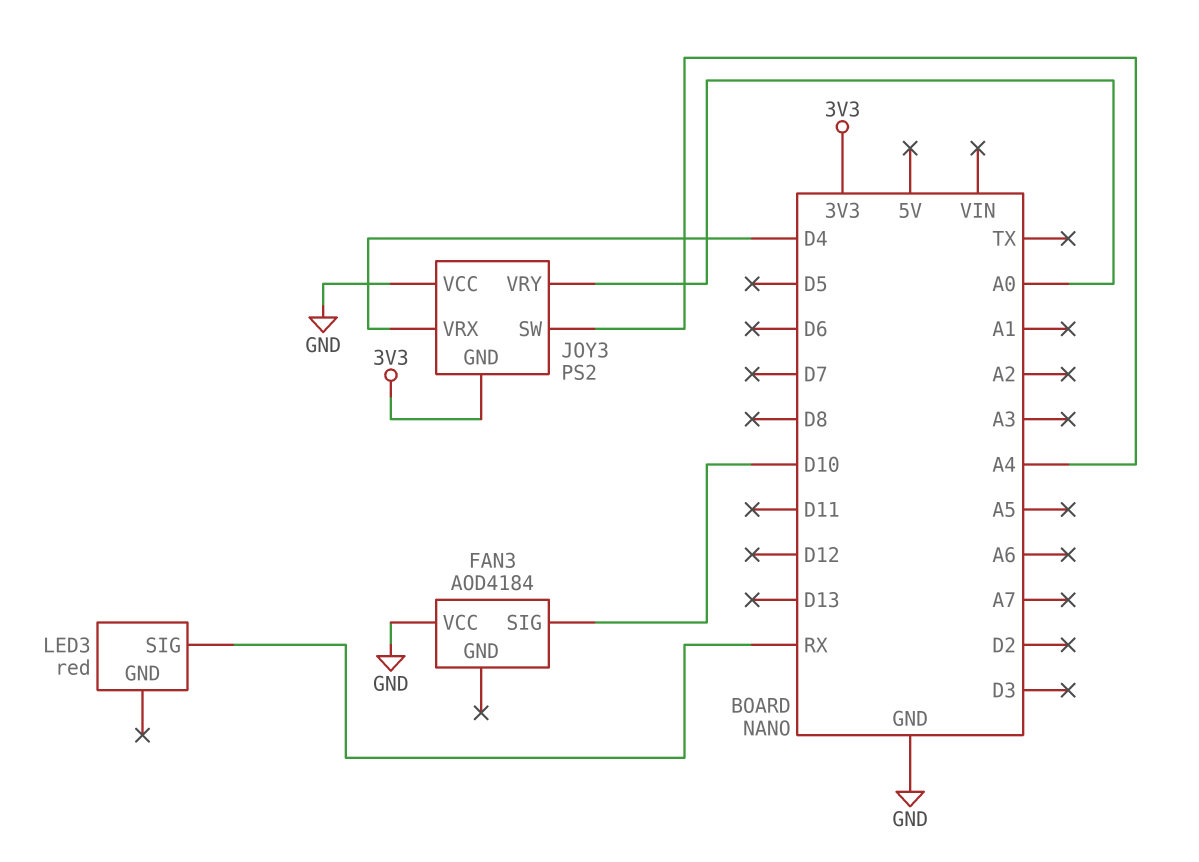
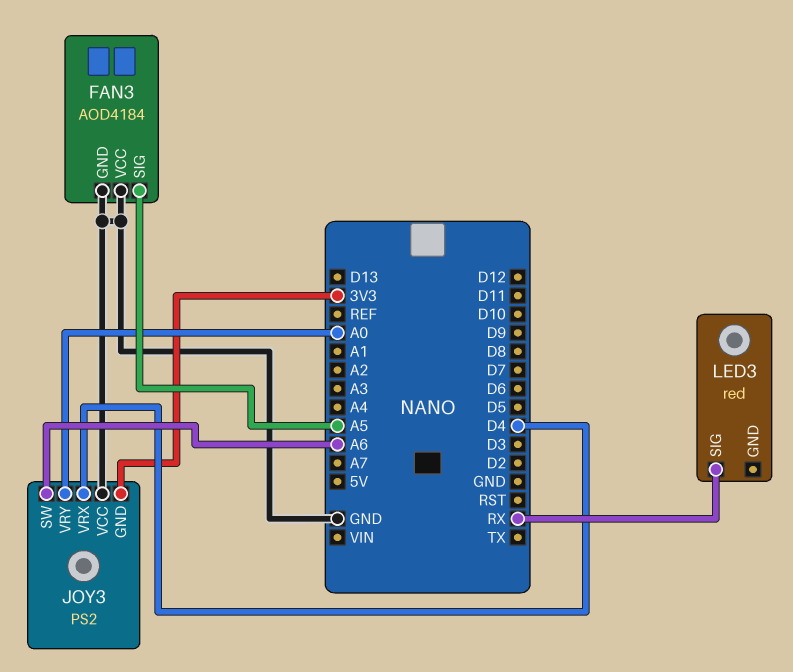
FAN3 pin GND: none -> GND
FAN3 pin SIG: D10 -> A5
JOY3 pin SW: A4 -> A6

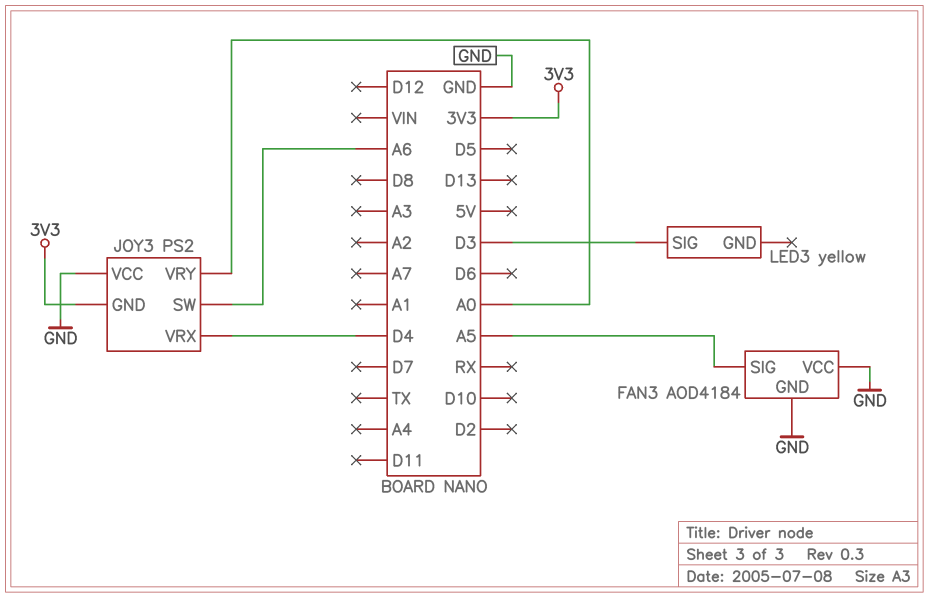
LED3: red -> yellow
LED3 pin SIG: RX -> D3

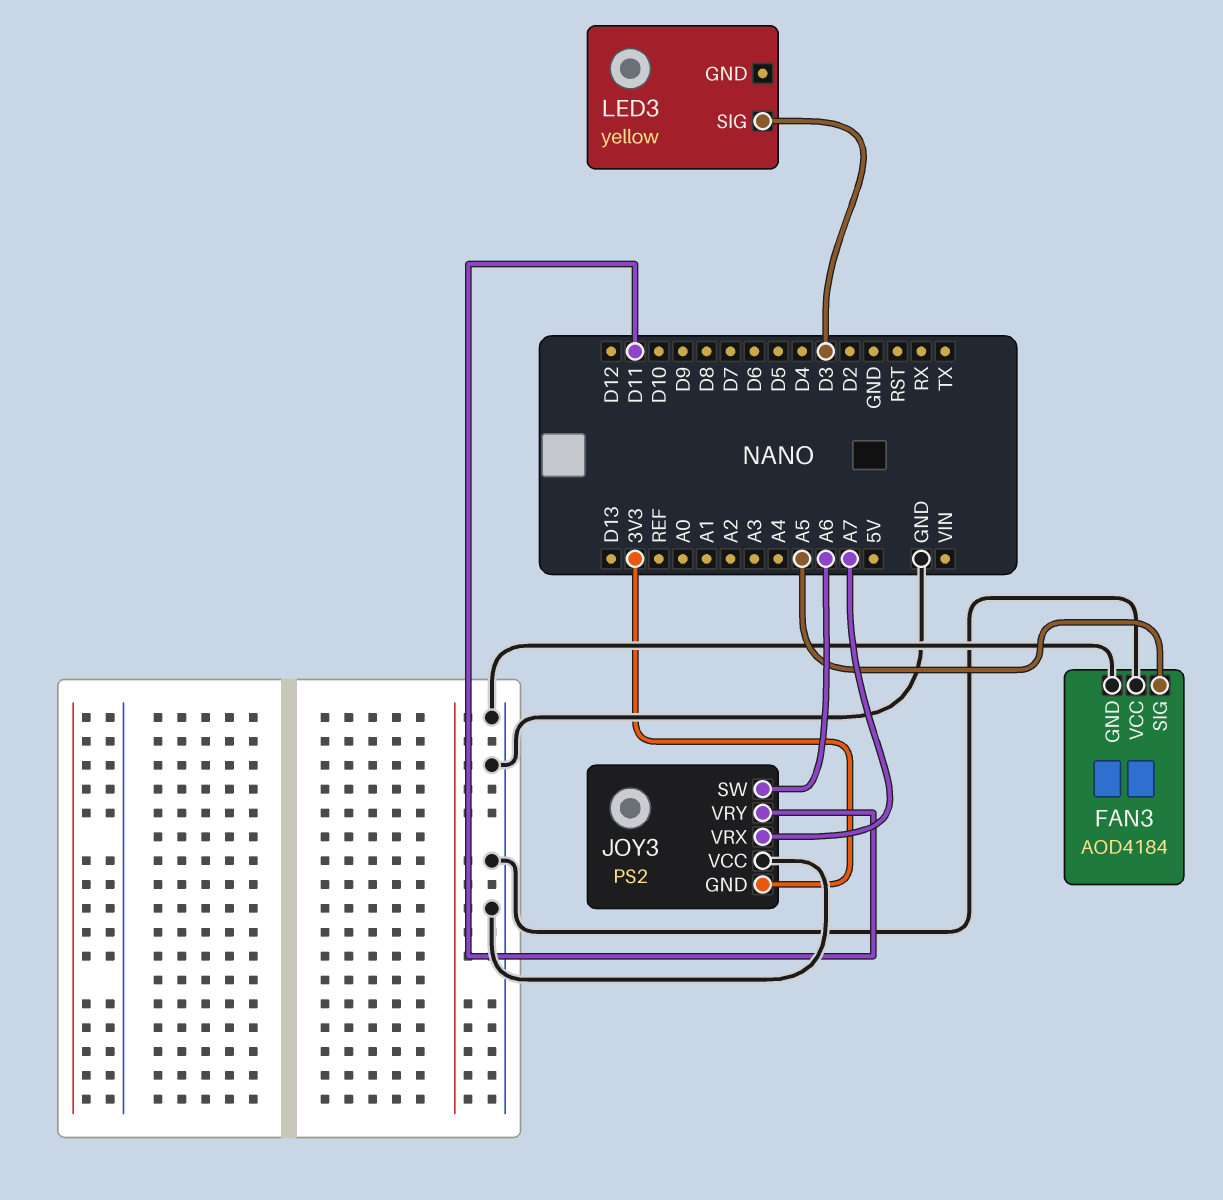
JOY3 pin VRX: D4 -> A7
JOY3 pin VRY: A0 -> D11

